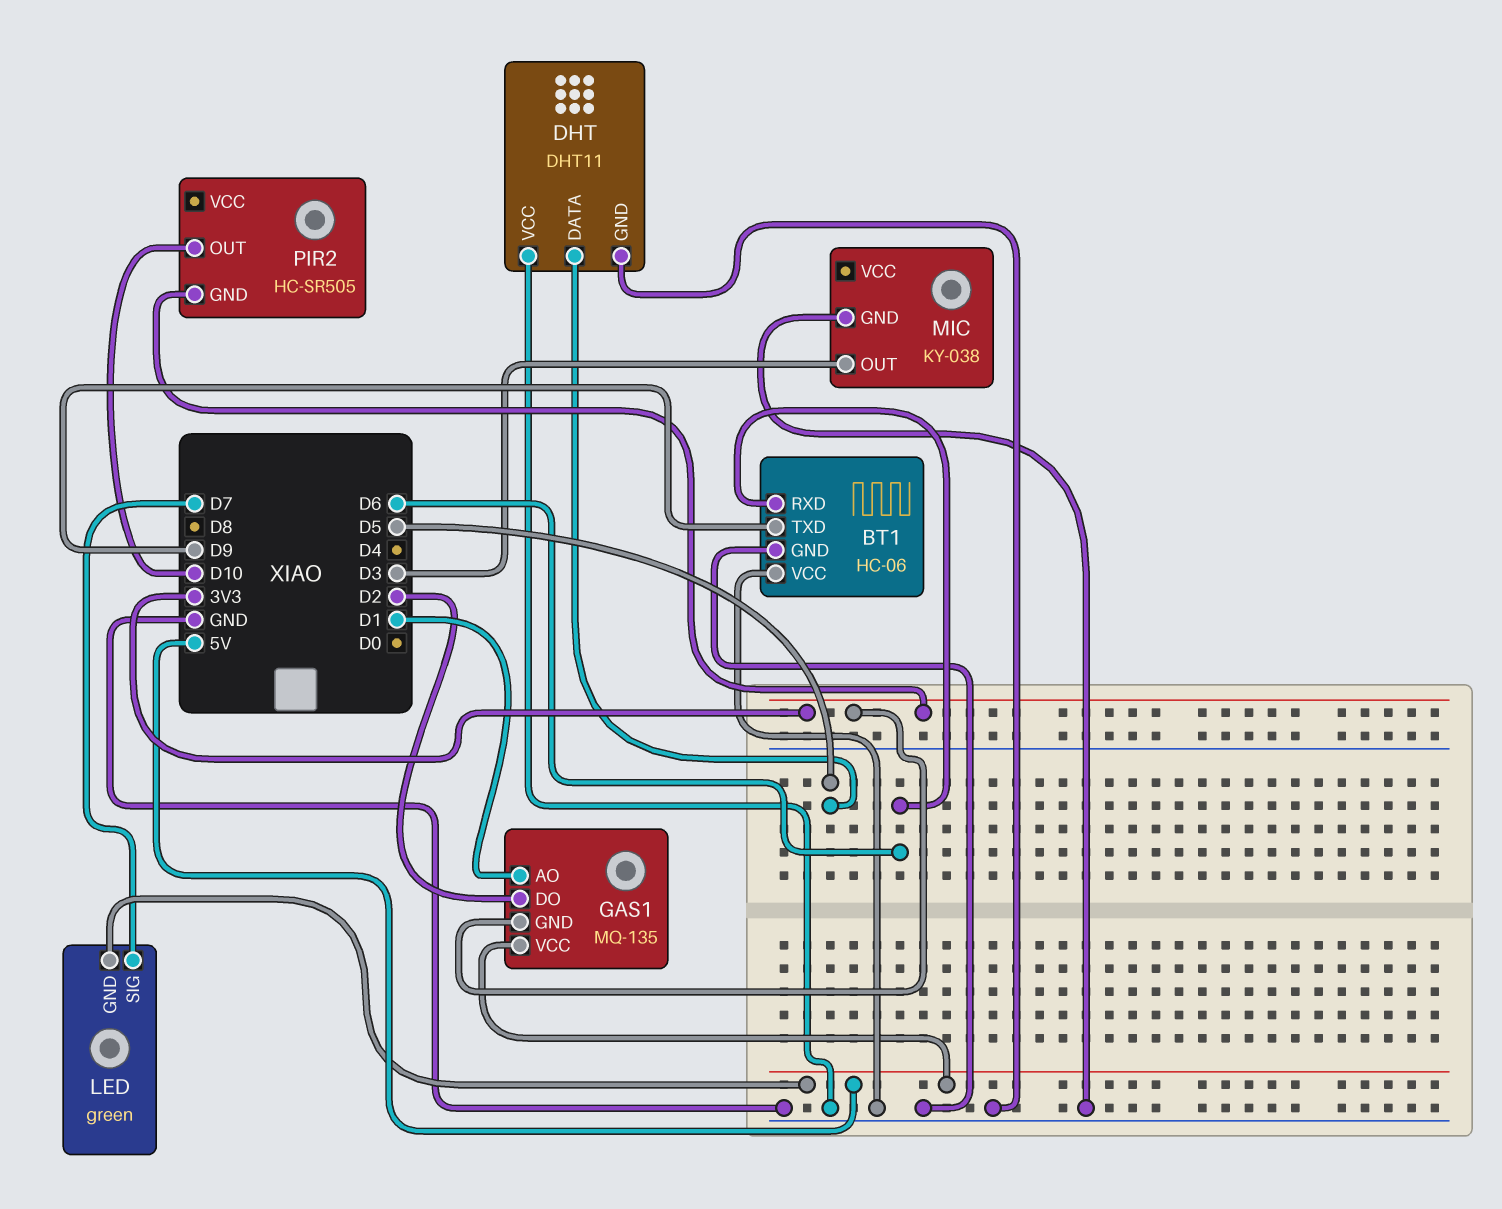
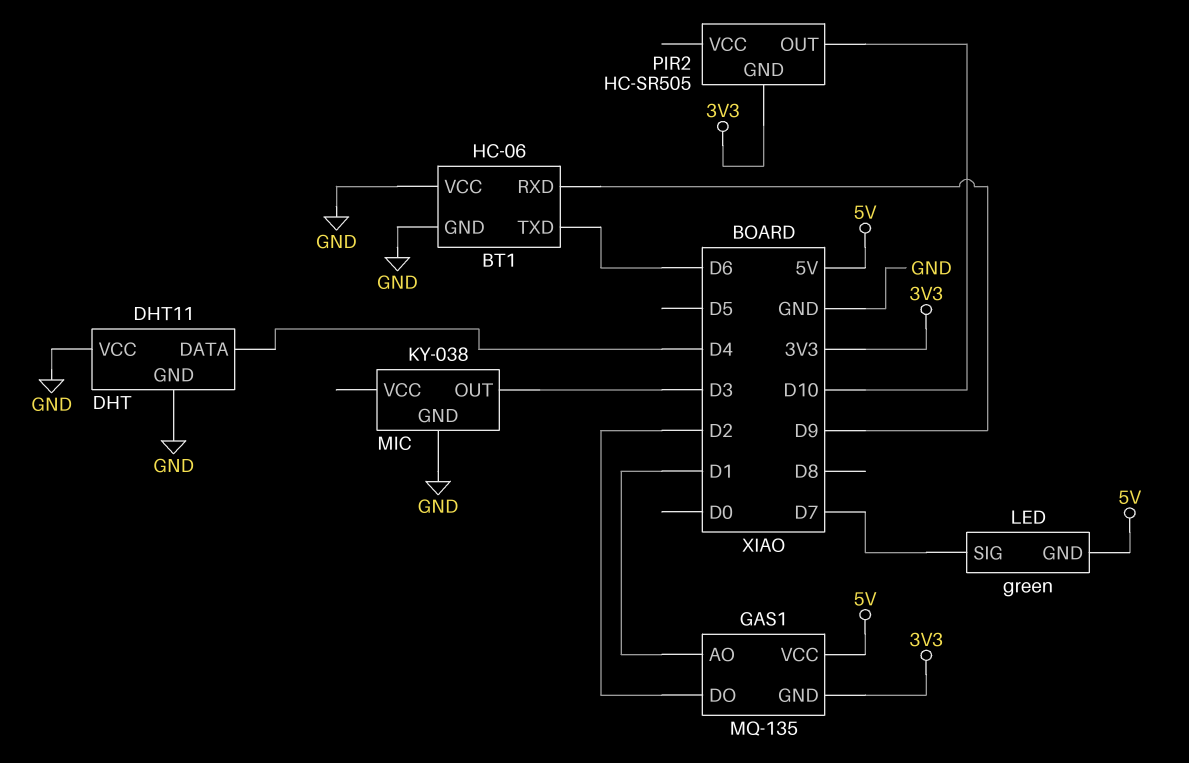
BT1 pin RXD: D6 -> D9
BT1 pin TXD: D9 -> D6
DHT pin DATA: D5 -> D4

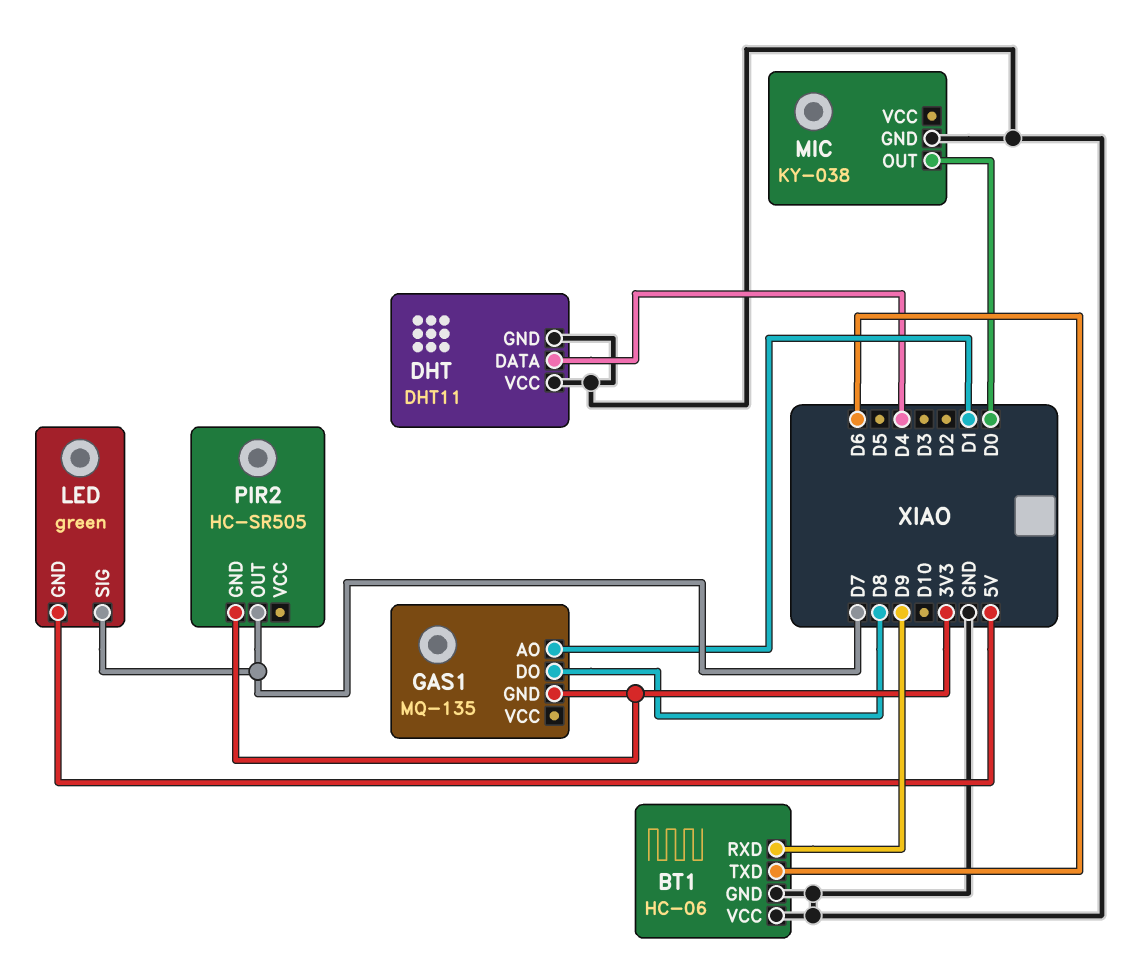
GAS1 pin DO: D2 -> D8
GAS1 pin VCC: 5V -> none
MIC pin OUT: D3 -> D0
PIR2 pin OUT: D10 -> D7

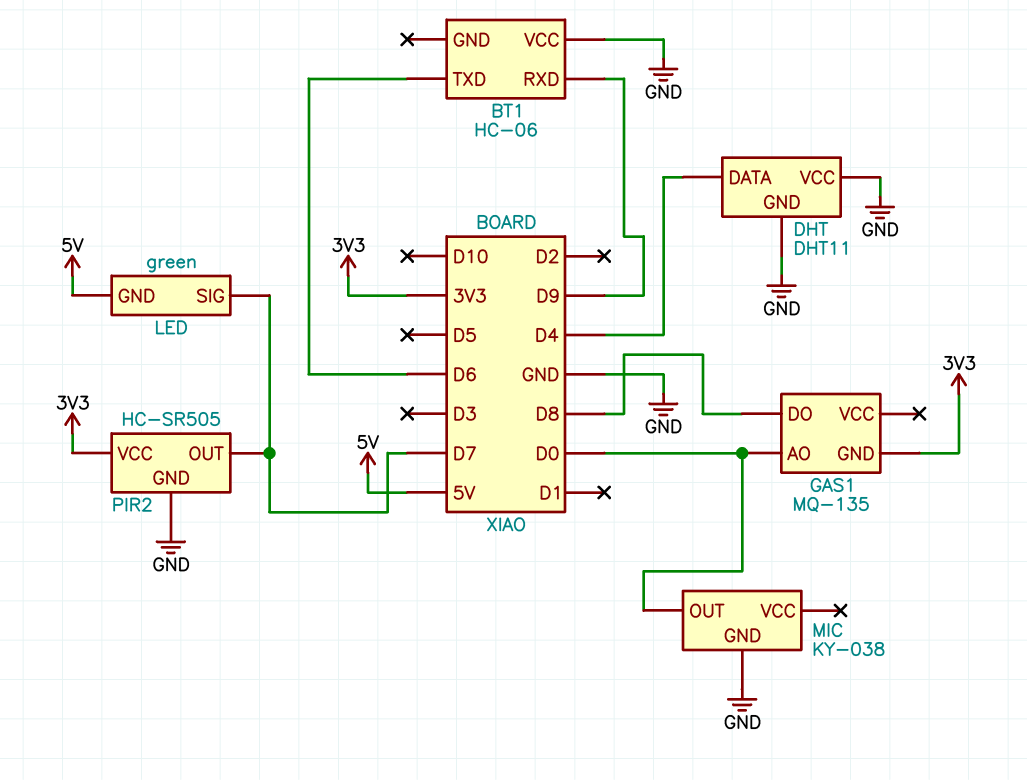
BT1 pin GND: GND -> none
GAS1 pin AO: D1 -> D0
PIR2 pin GND: 3V3 -> GND
PIR2 pin VCC: none -> 3V3

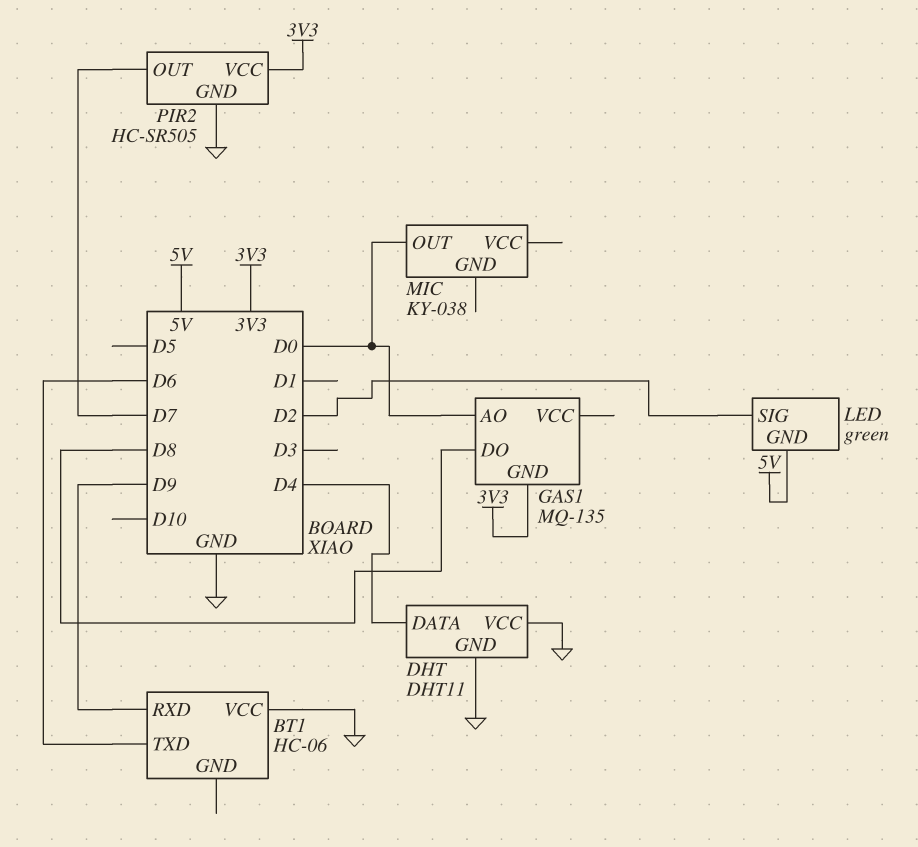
LED pin SIG: D7 -> D2
MIC pin GND: GND -> none

